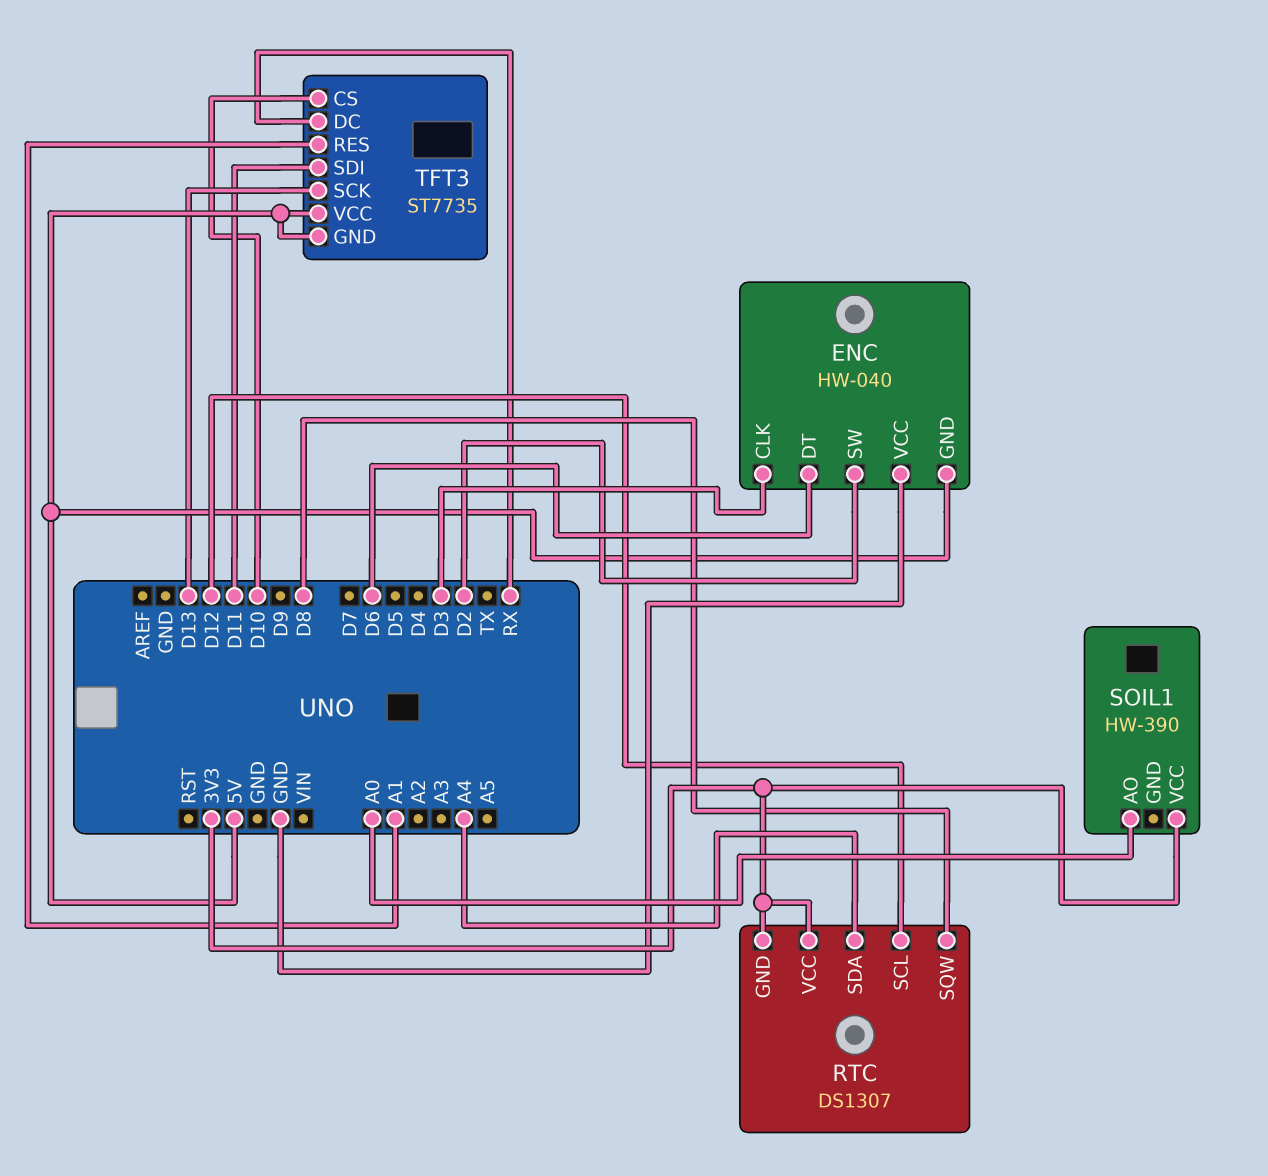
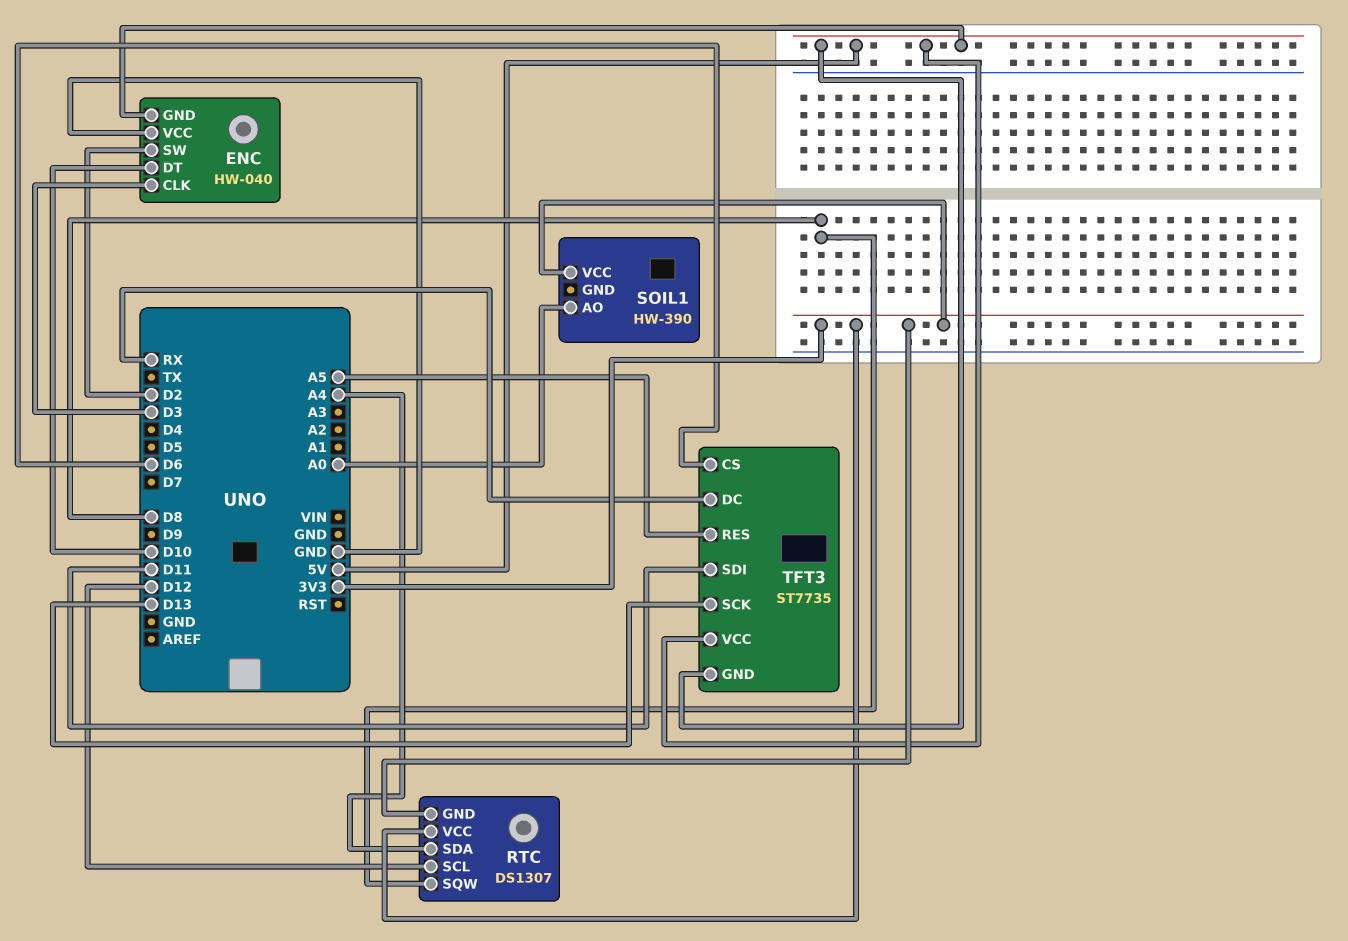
ENC pin DT: D6 -> D10
TFT3 pin CS: D10 -> D6
TFT3 pin RES: A1 -> A5

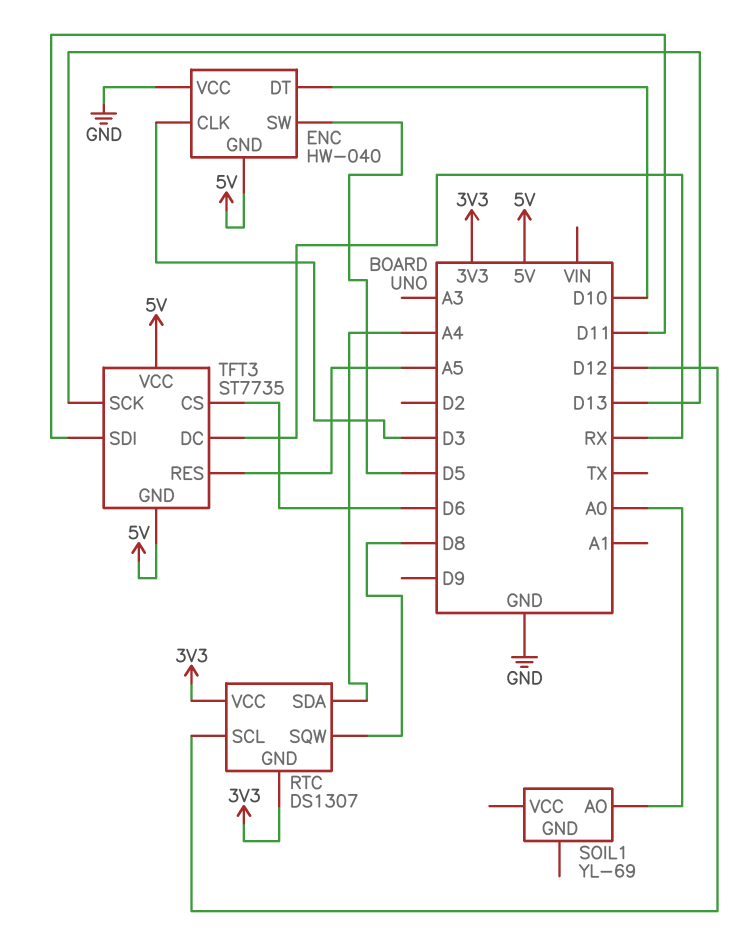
ENC pin SW: D2 -> D5
SOIL1: HW-390 -> YL-69
SOIL1 pin VCC: 3V3 -> none

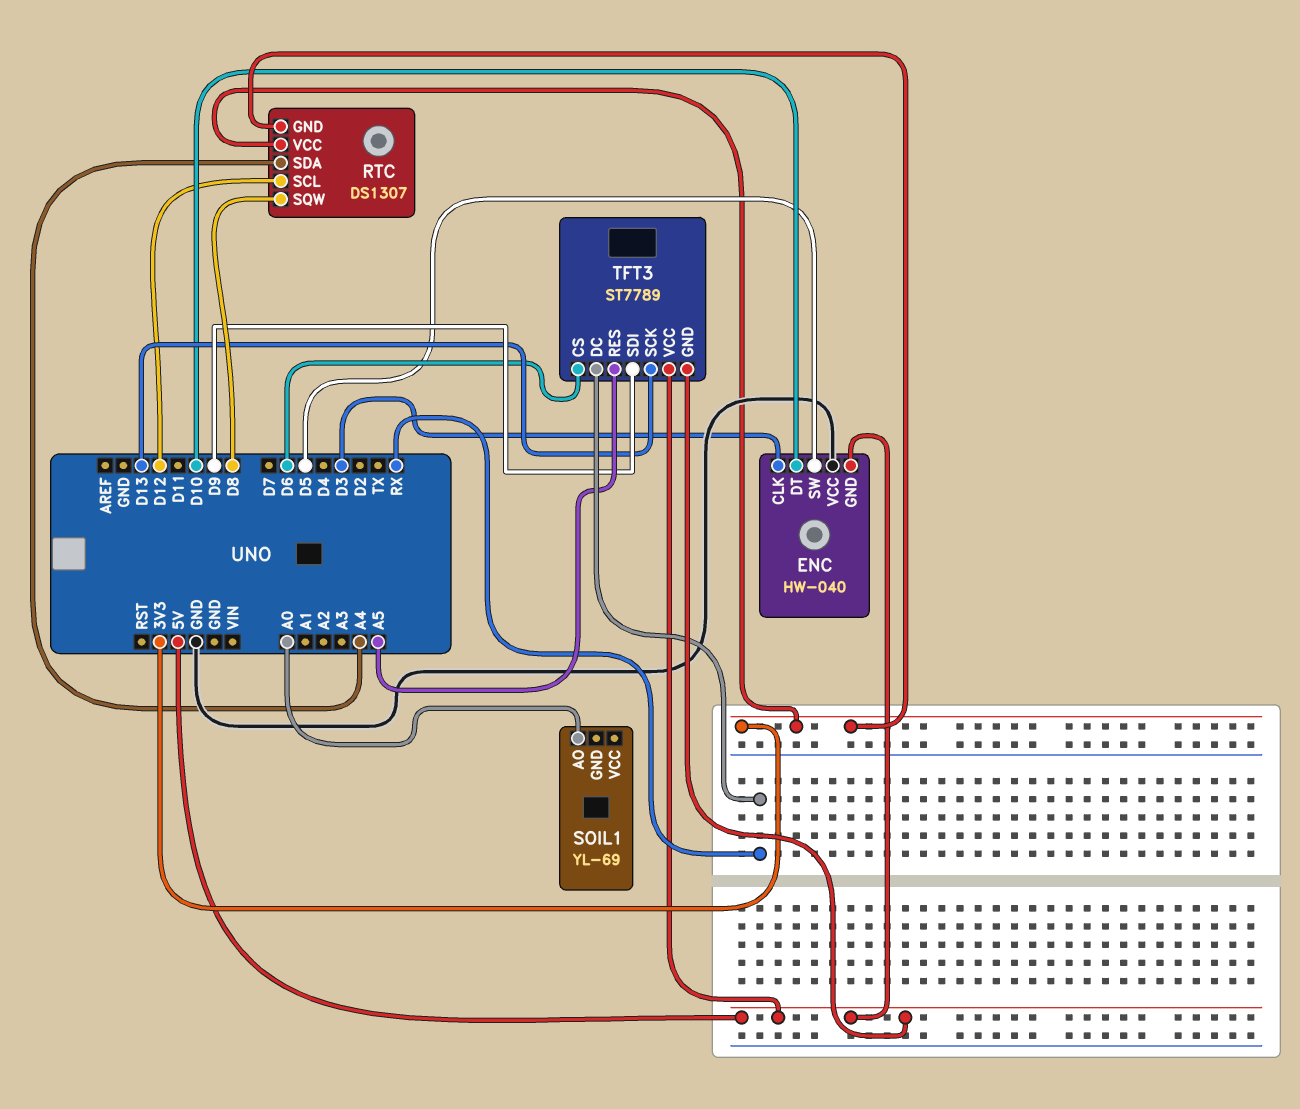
TFT3: ST7735 -> ST7789
TFT3 pin SDI: D11 -> D9

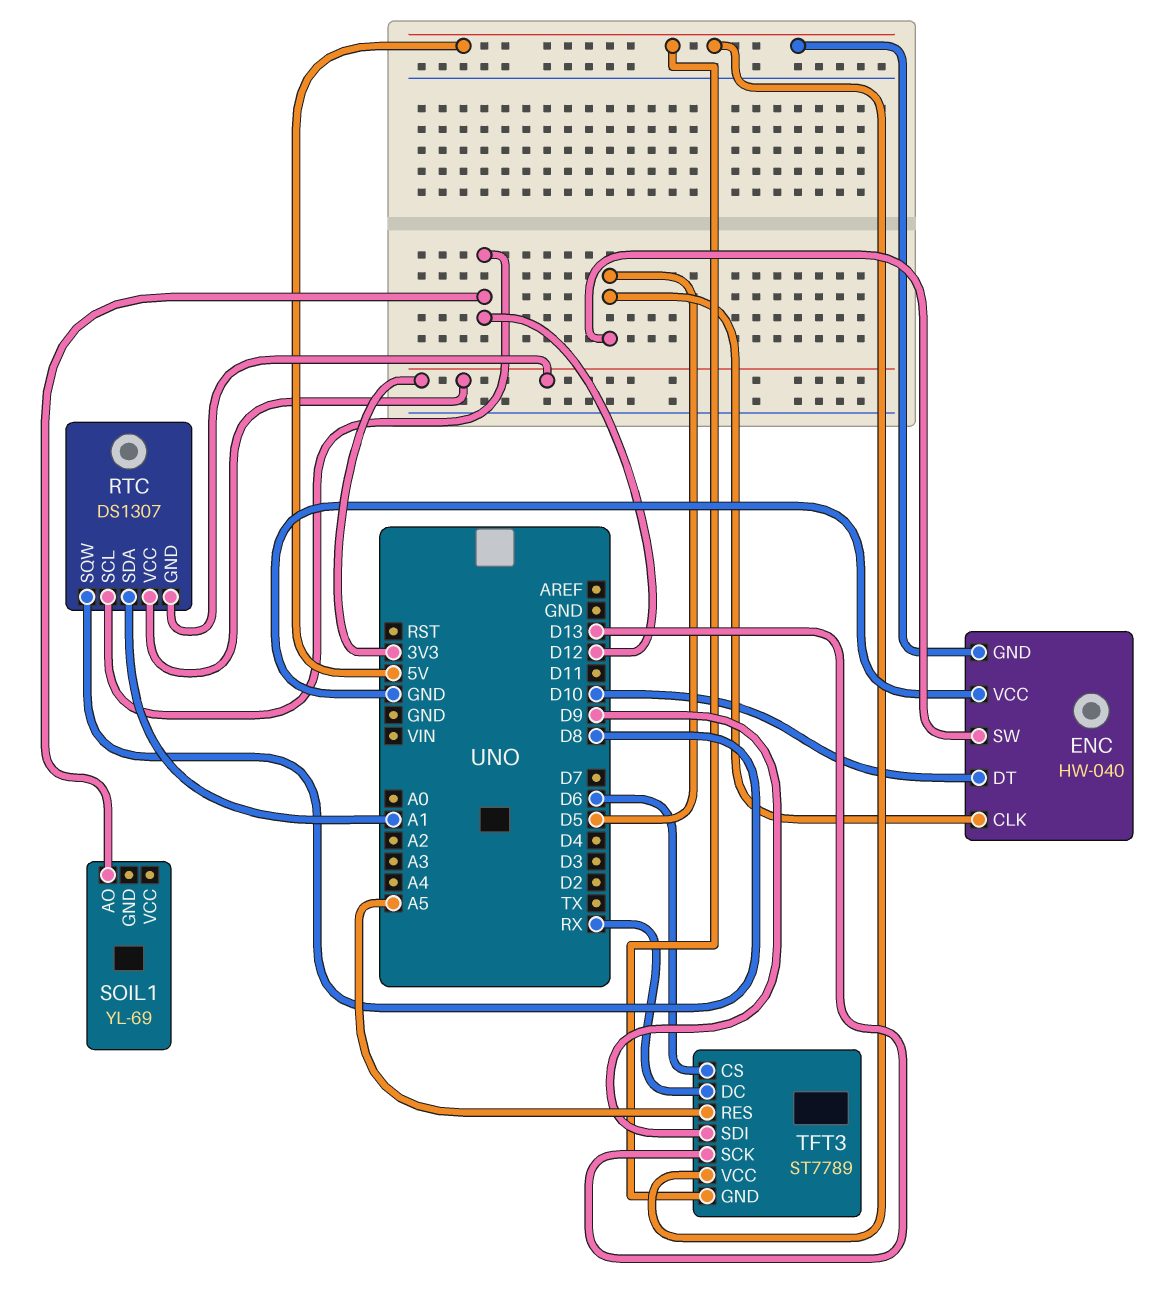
ENC pin CLK: D3 -> D5
RTC pin SDA: A4 -> A1
SOIL1 pin AO: A0 -> D12

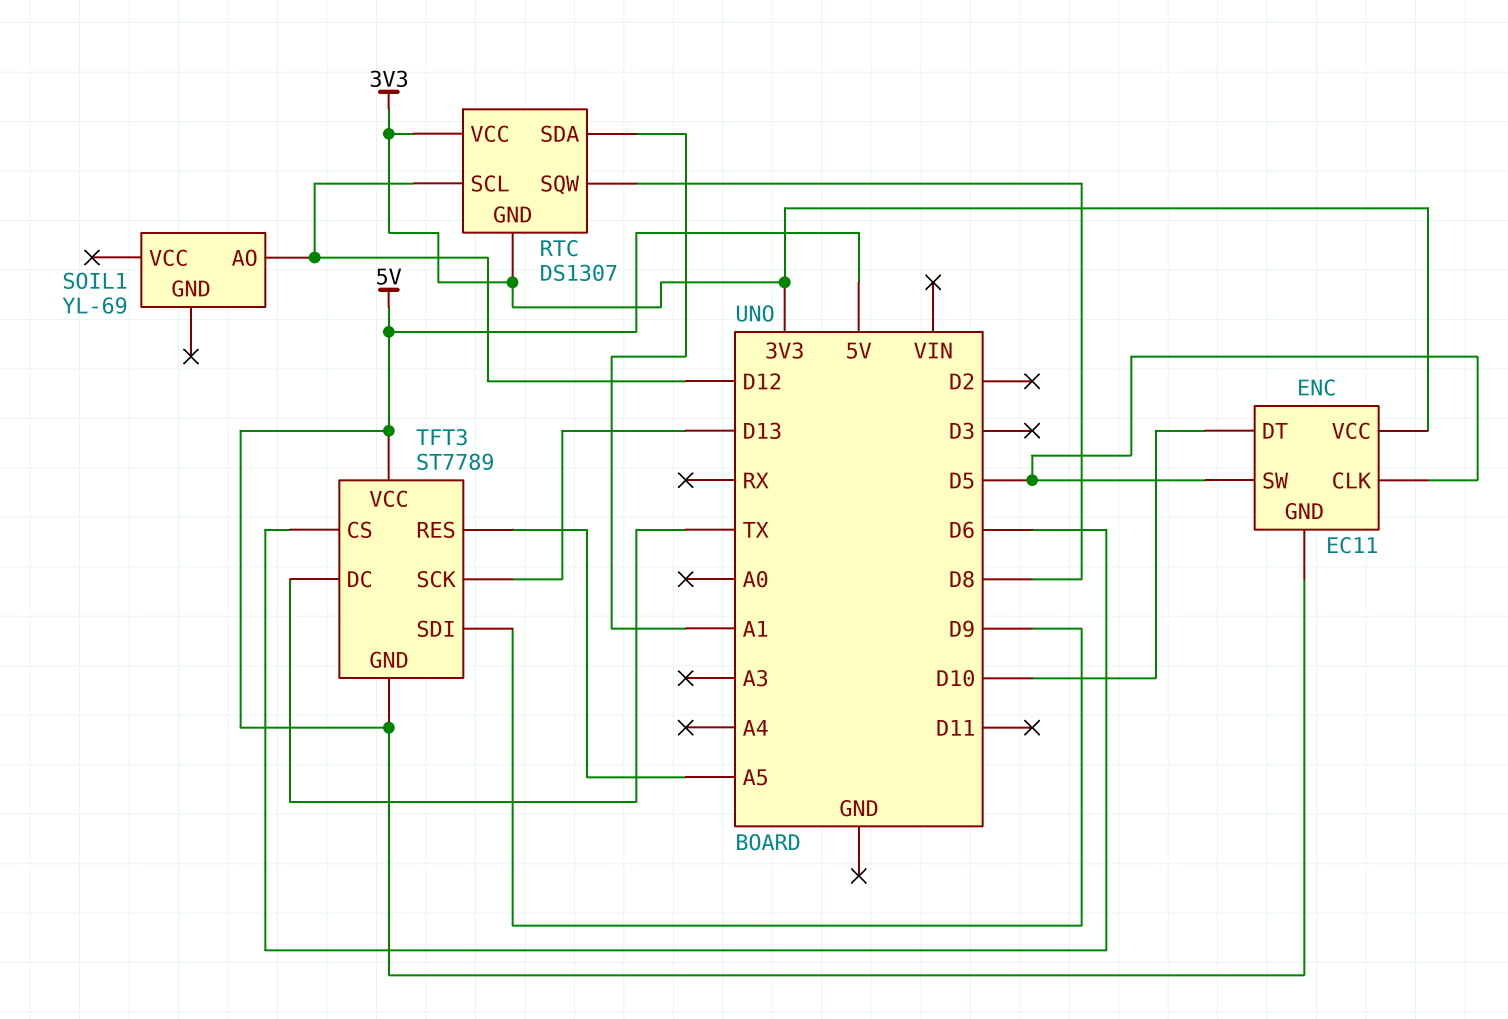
ENC: HW-040 -> EC11
ENC pin VCC: GND -> 3V3
TFT3 pin DC: RX -> TX

